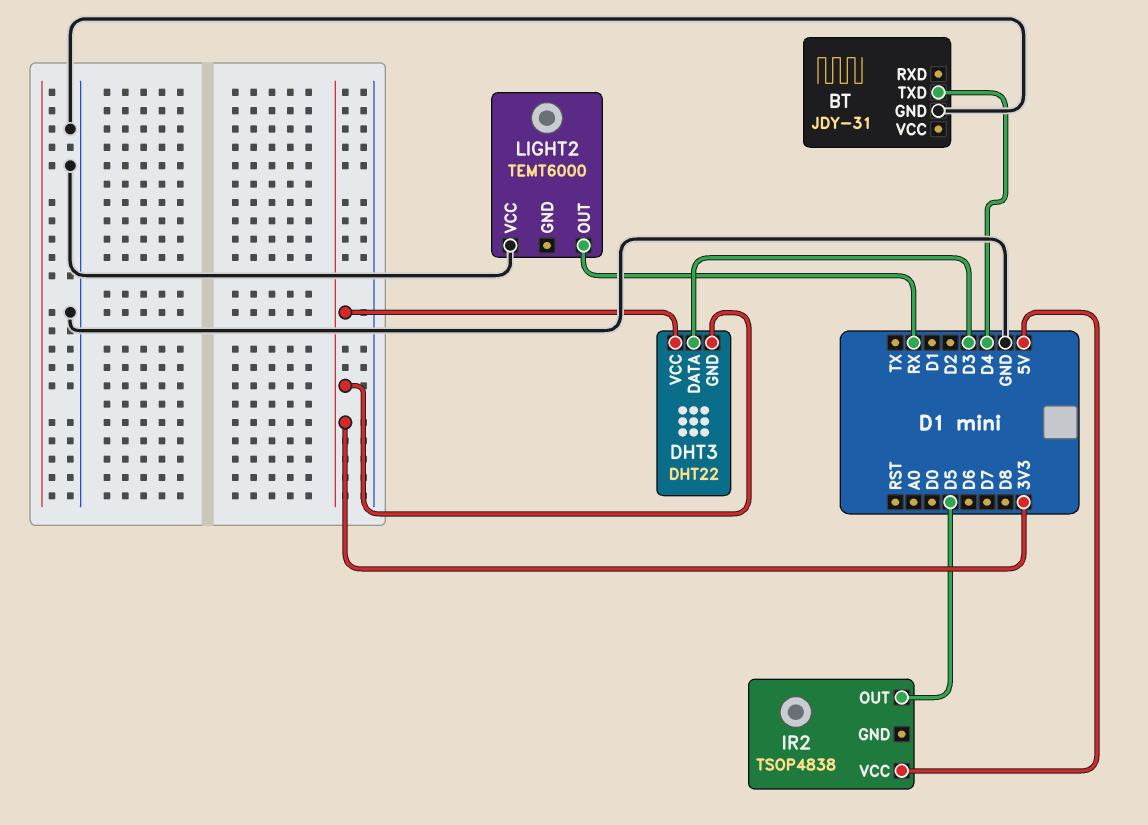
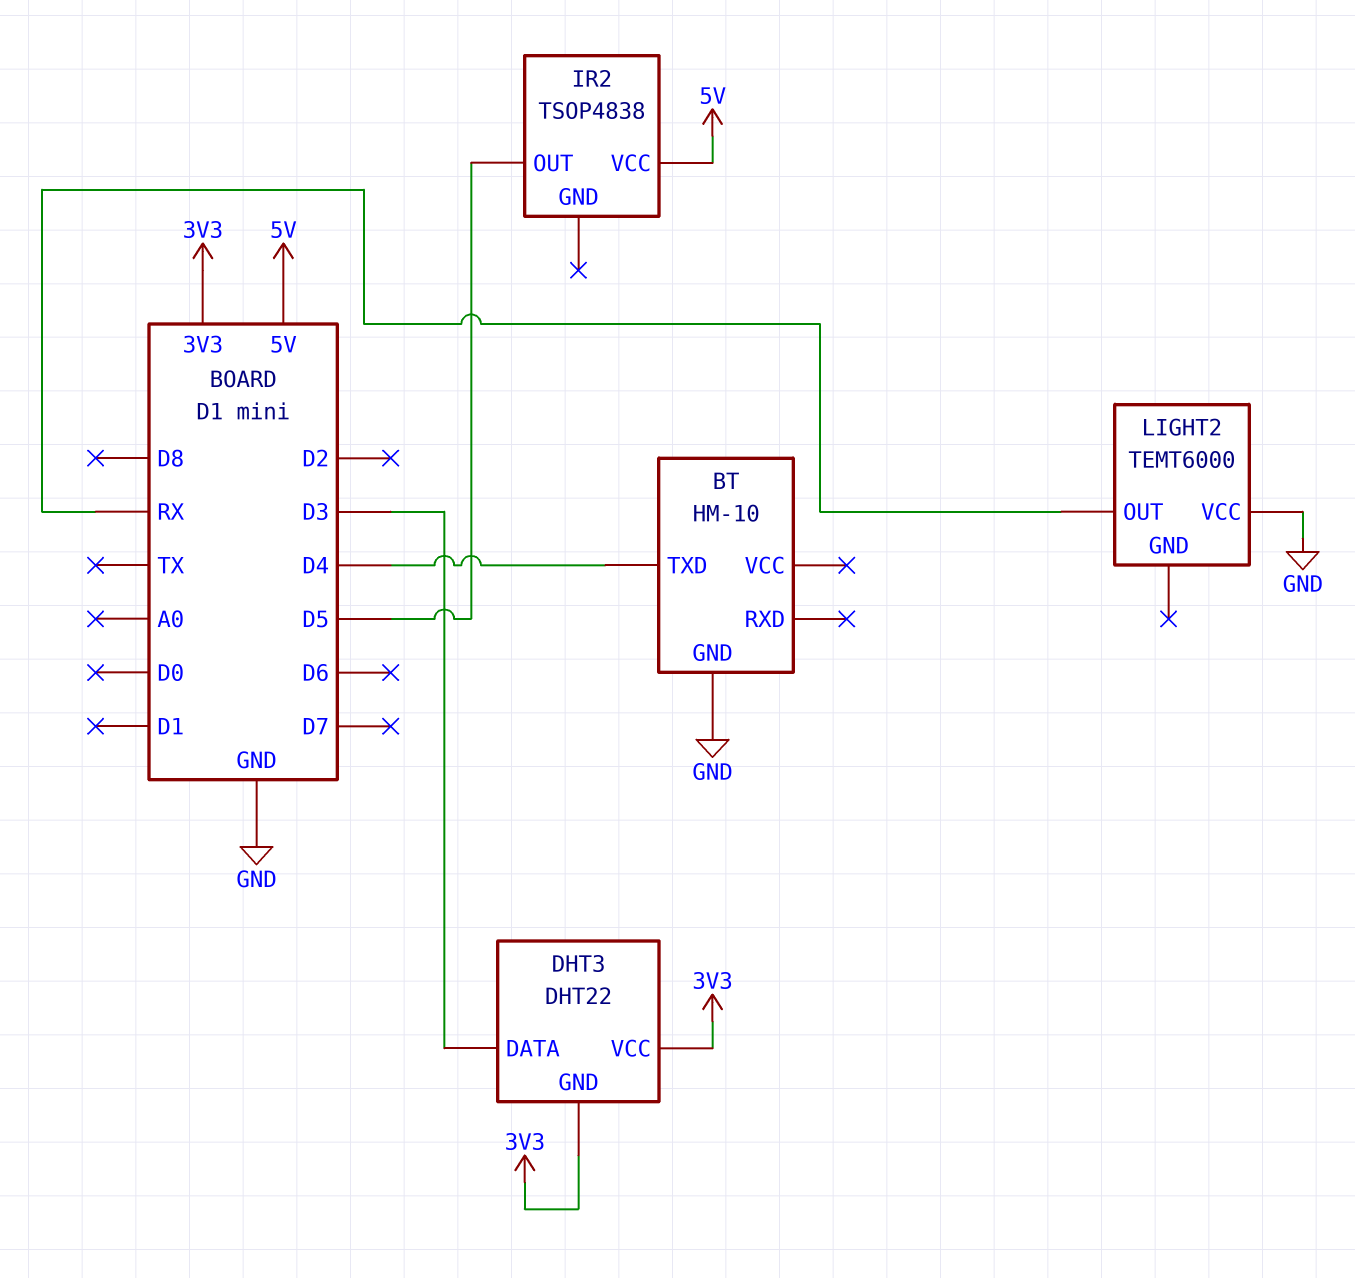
BT: JDY-31 -> HM-10

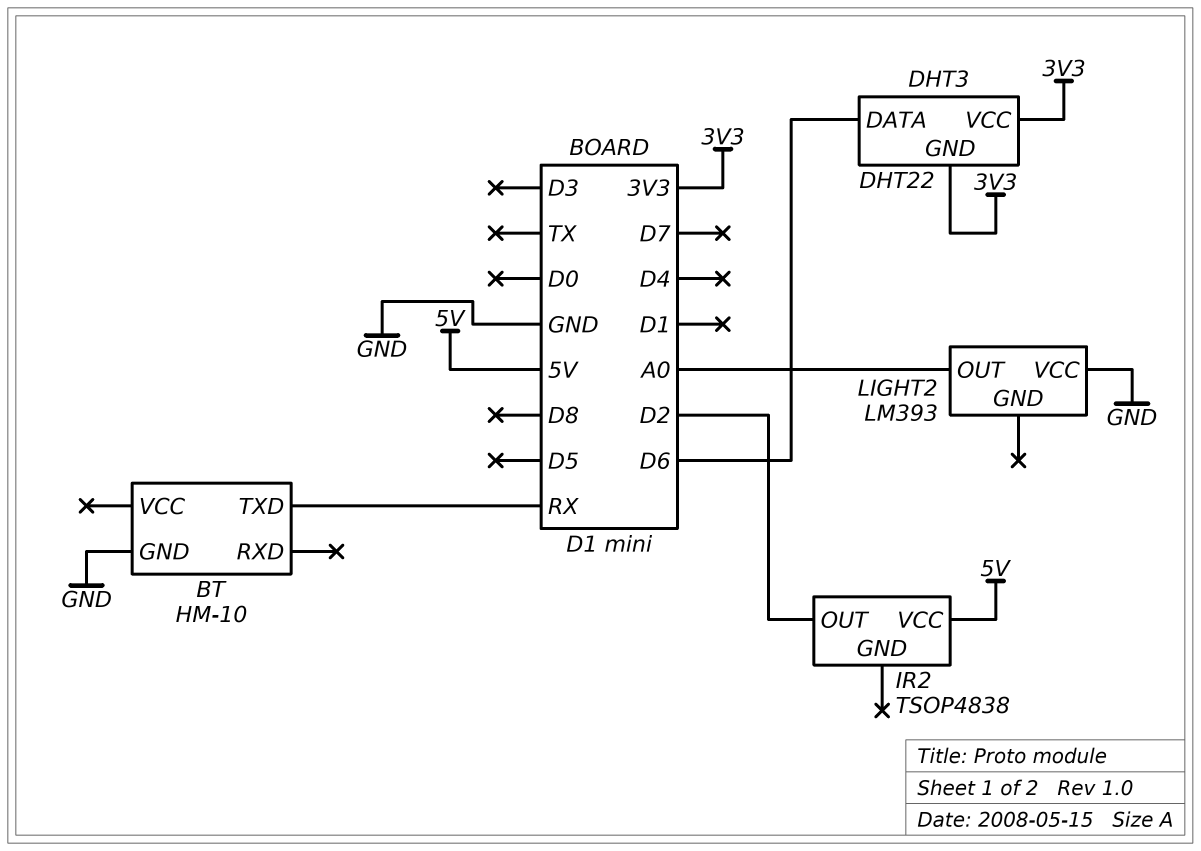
BT pin TXD: D4 -> RX
DHT3 pin DATA: D3 -> D6
IR2 pin OUT: D5 -> D2
LIGHT2: TEMT6000 -> LM393
LIGHT2 pin OUT: RX -> A0

